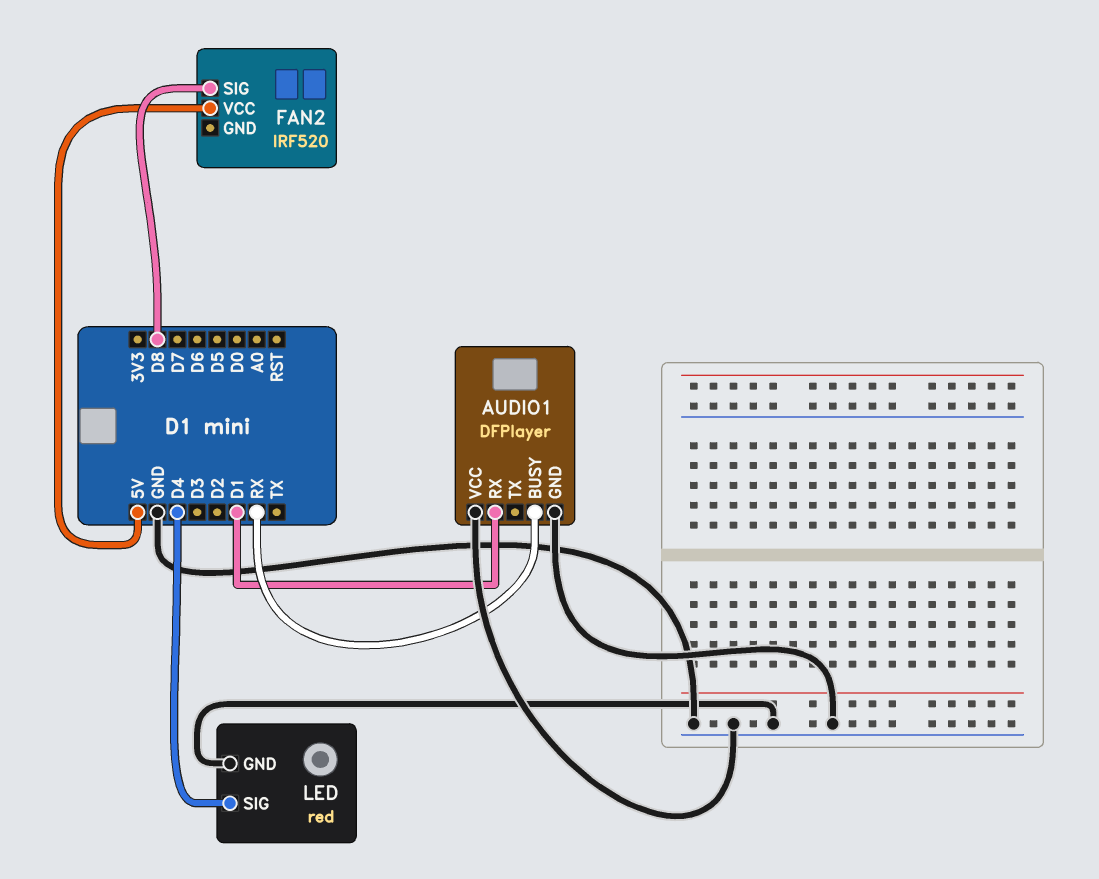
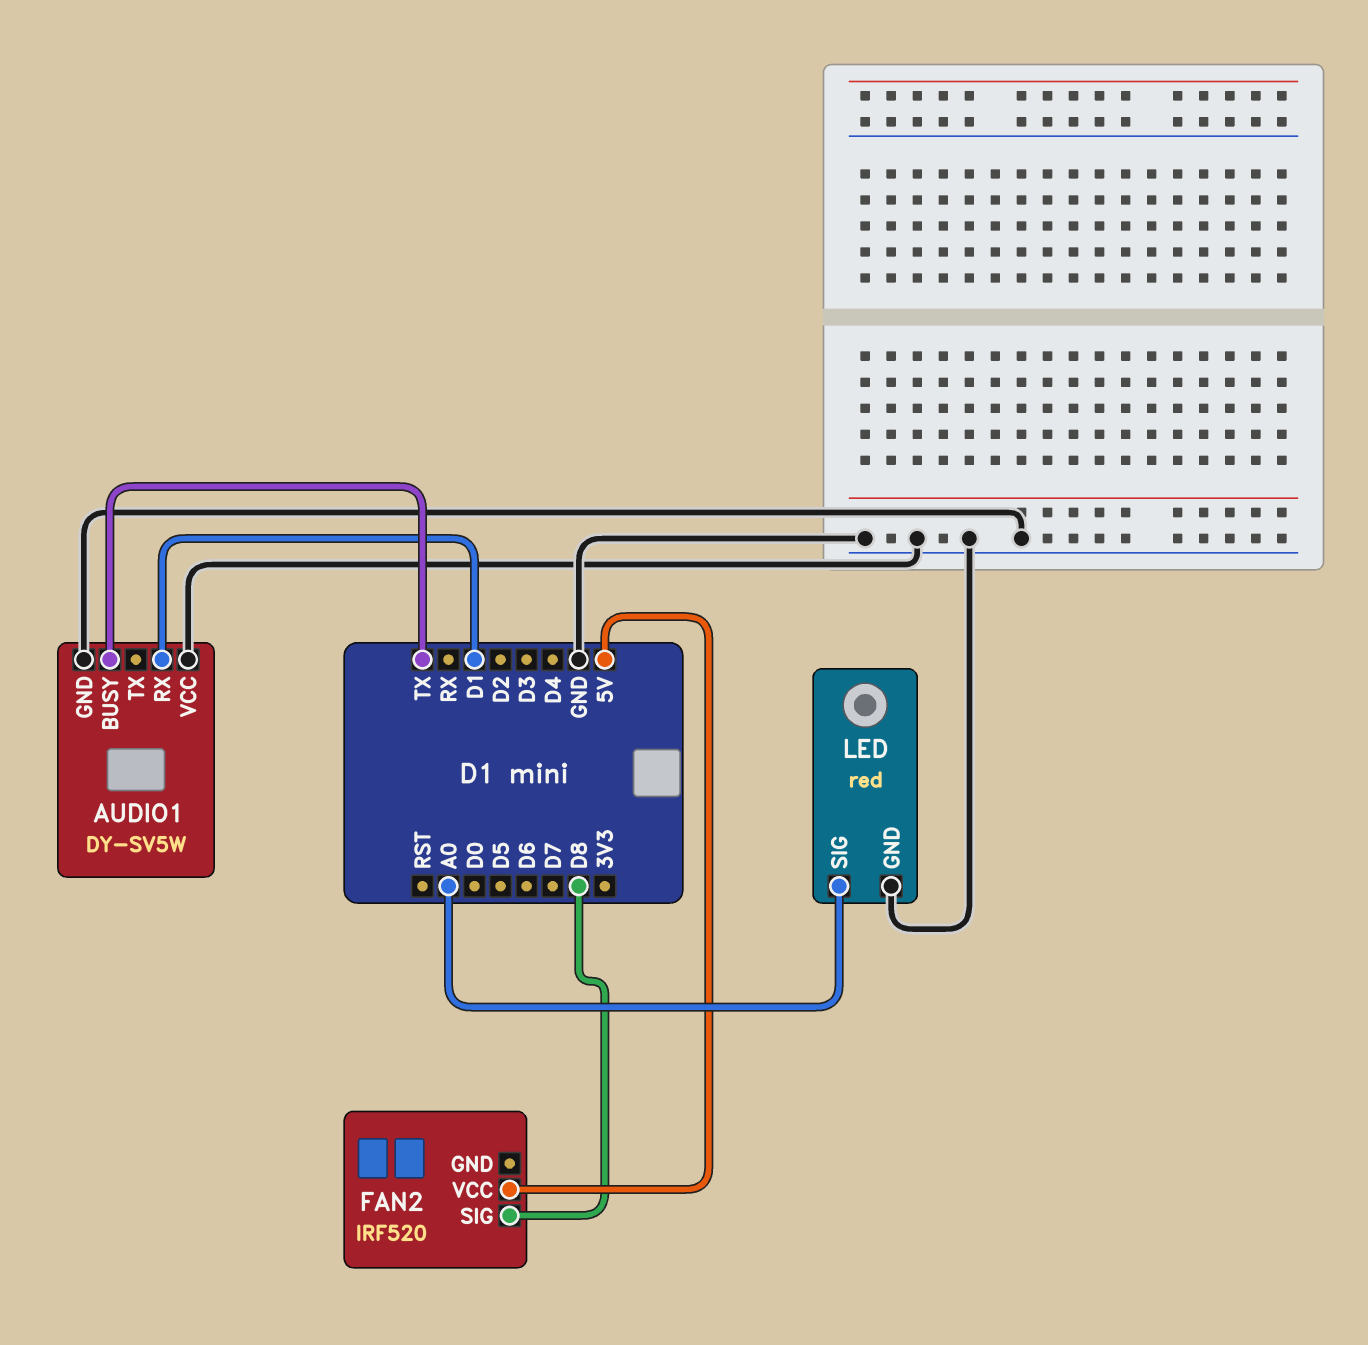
AUDIO1: DFPlayer -> DY-SV5W
AUDIO1 pin BUSY: RX -> TX
LED pin SIG: D4 -> A0

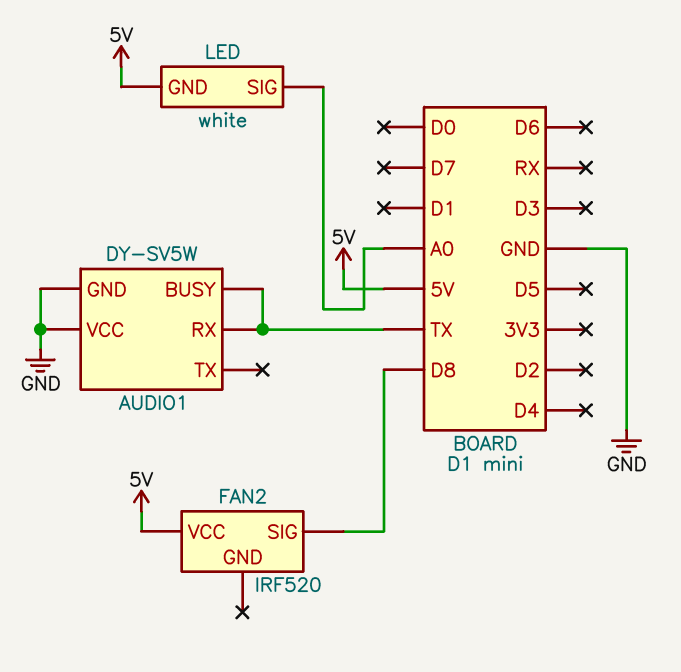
AUDIO1 pin RX: D1 -> TX
LED: red -> white
LED pin GND: GND -> 5V

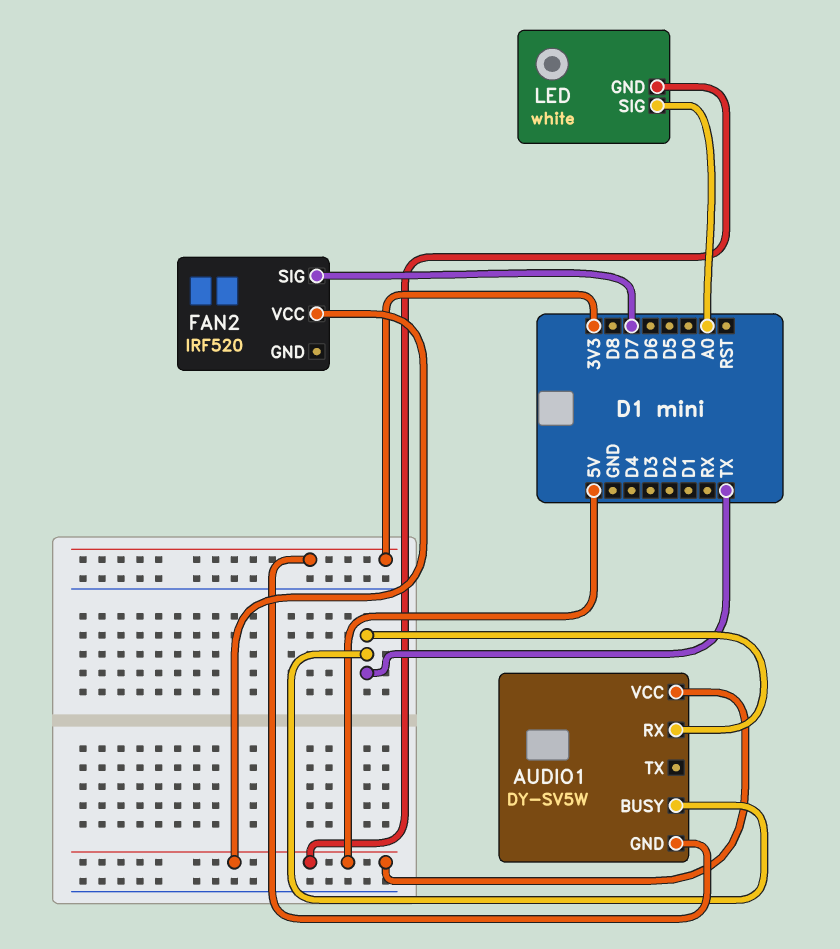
AUDIO1 pin GND: GND -> 3V3
AUDIO1 pin VCC: GND -> 5V
FAN2 pin SIG: D8 -> D7

